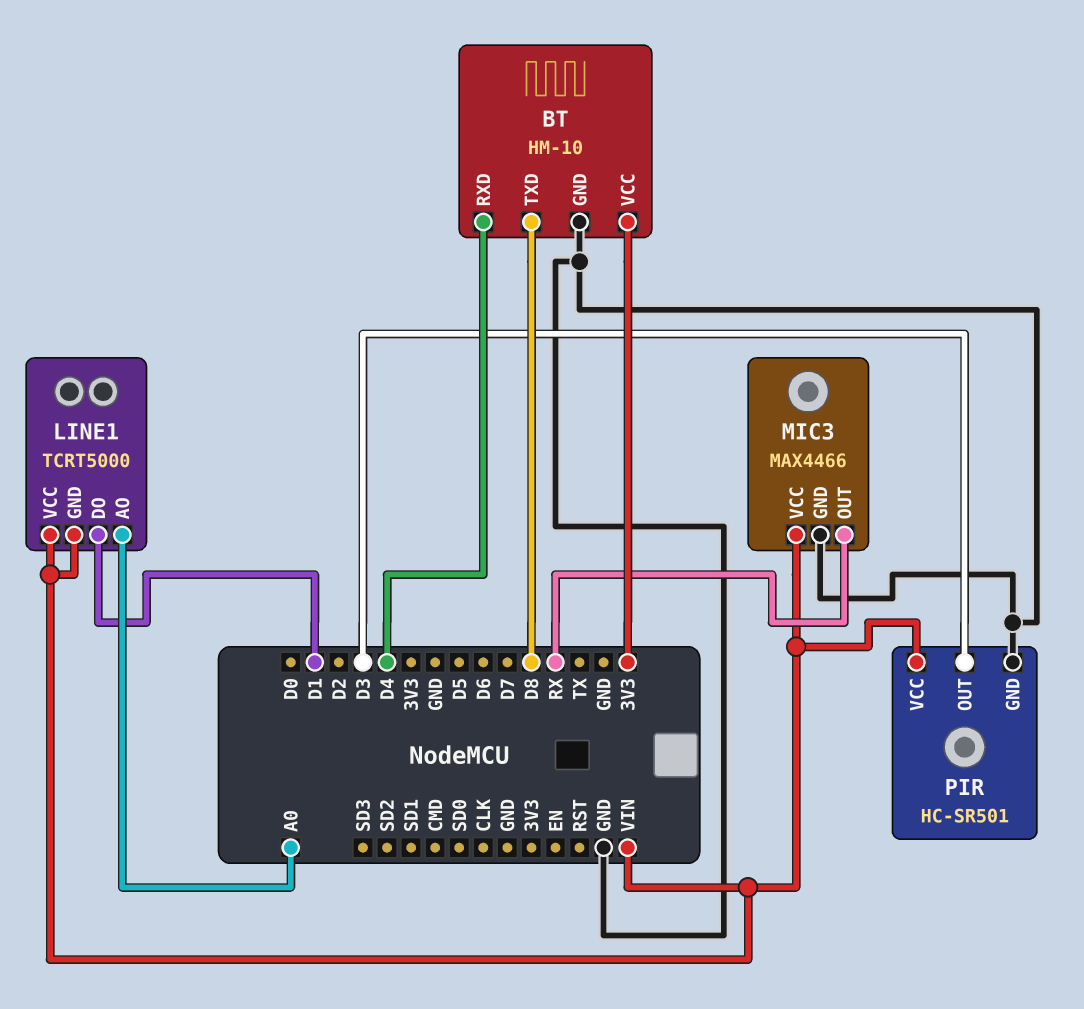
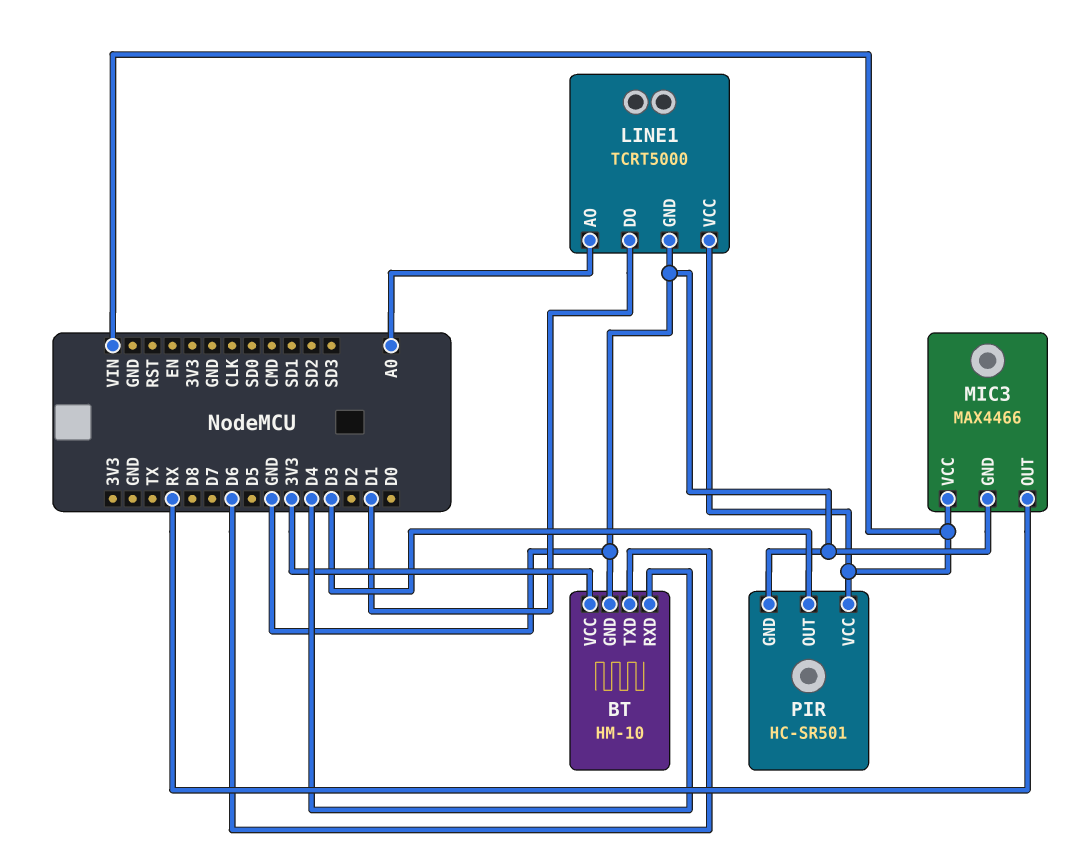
BT pin TXD: D8 -> D6
LINE1 pin GND: VIN -> GND

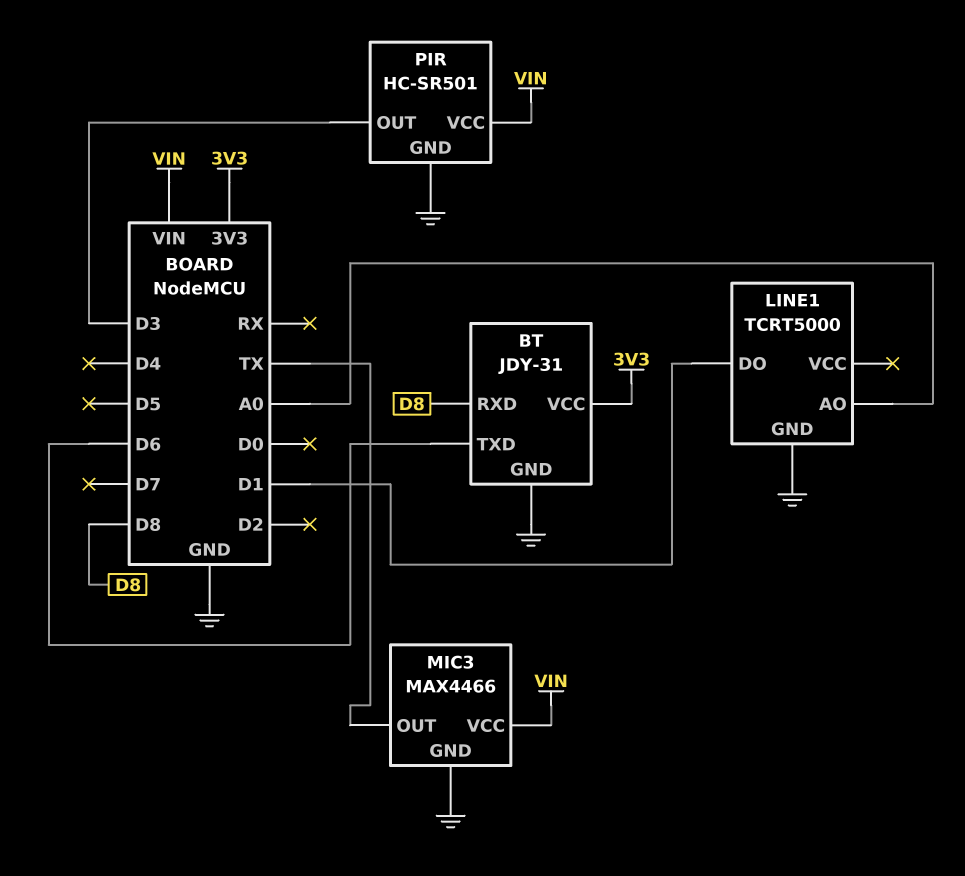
BT: HM-10 -> JDY-31
BT pin RXD: D4 -> D8
LINE1 pin VCC: VIN -> none
MIC3 pin OUT: RX -> TX

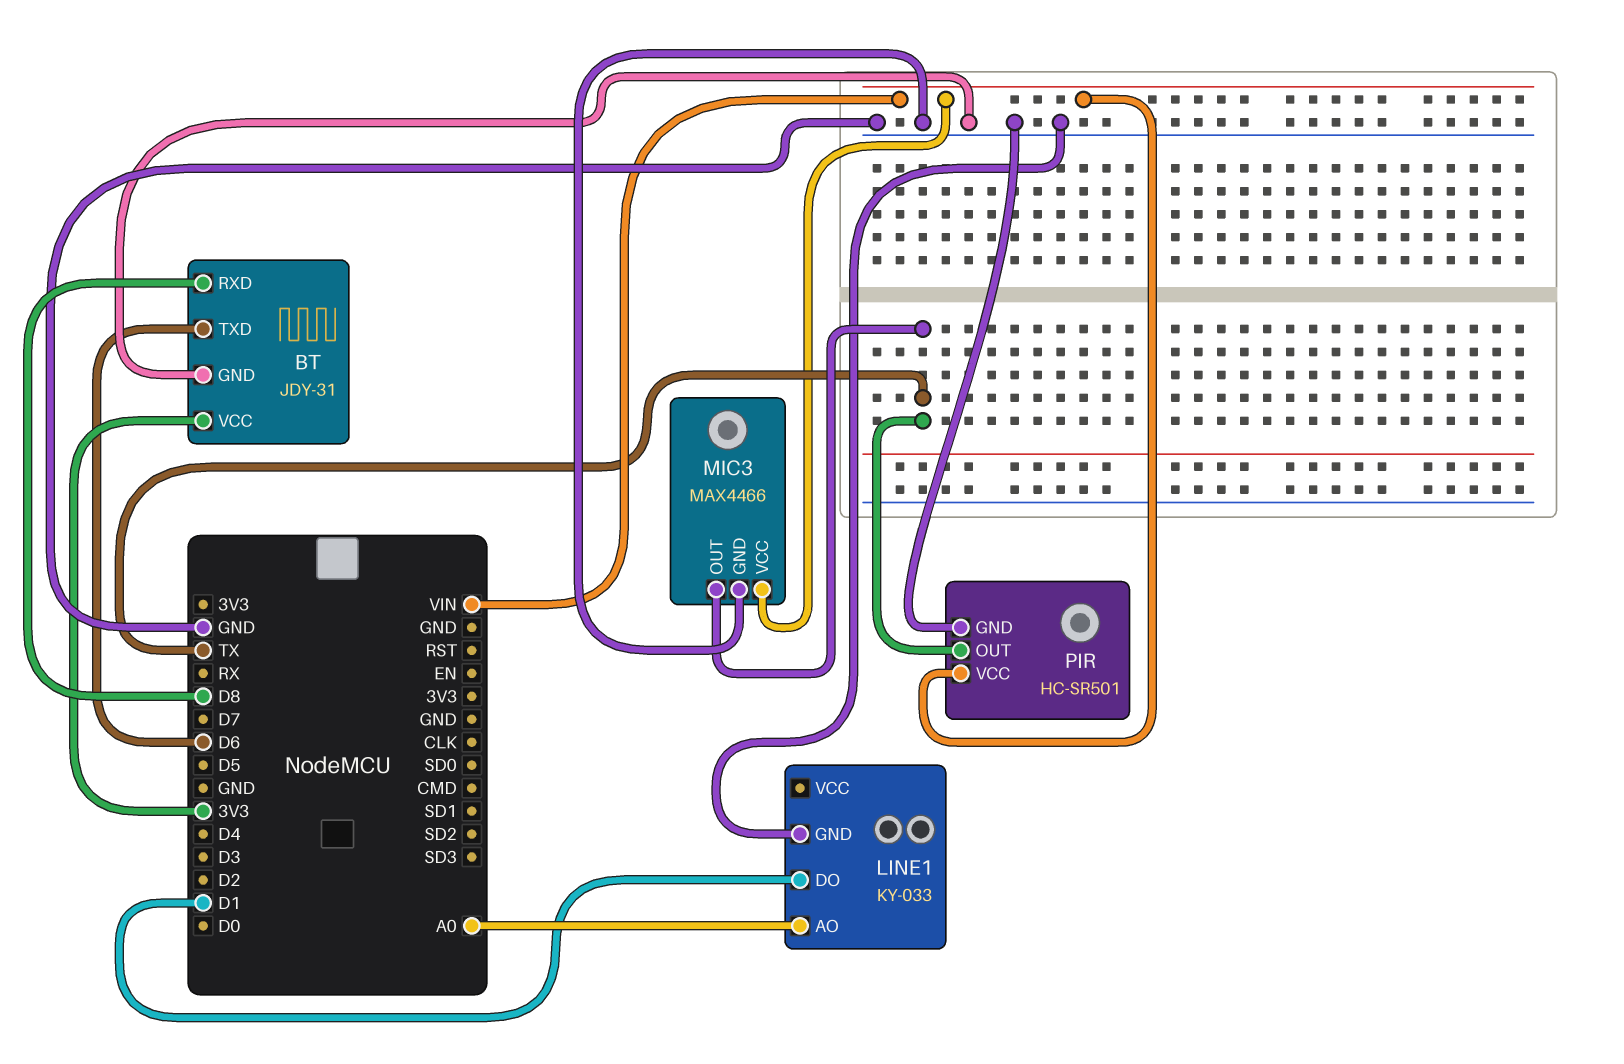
LINE1: TCRT5000 -> KY-033
PIR pin OUT: D3 -> TX

